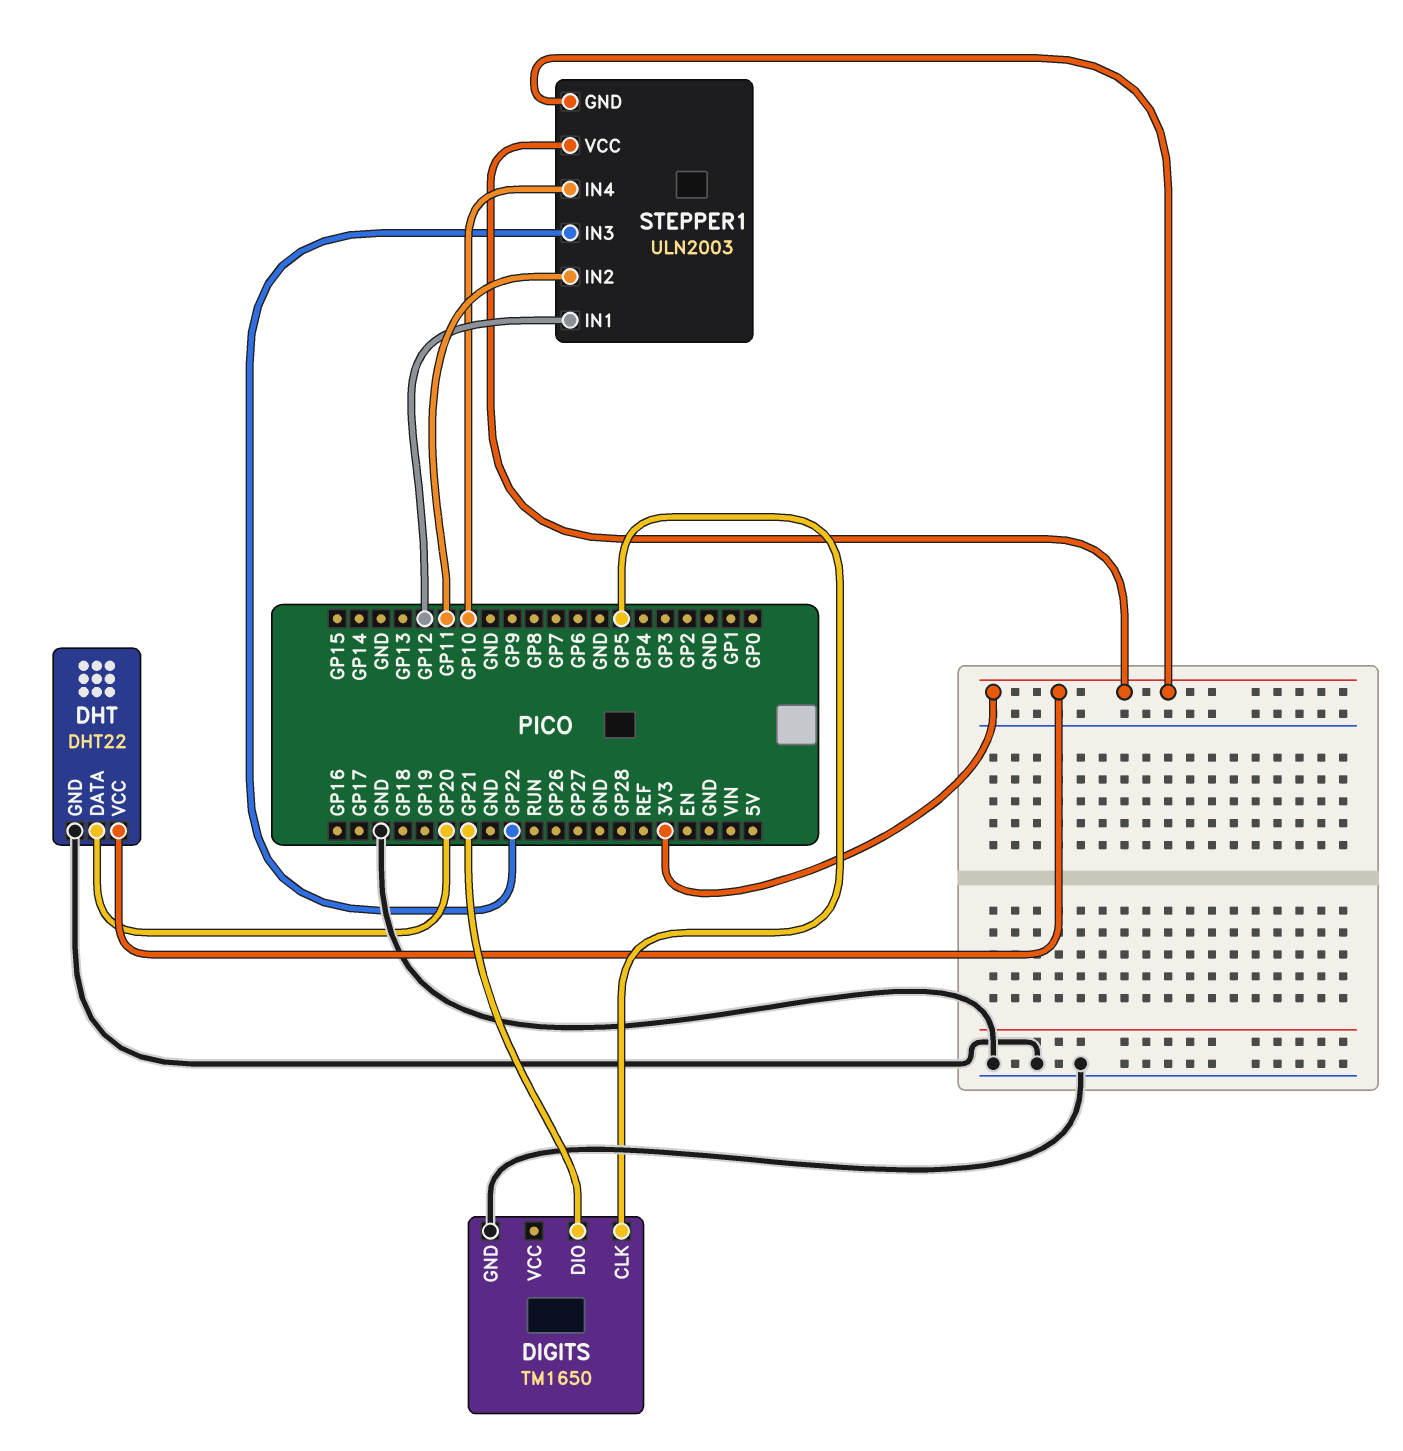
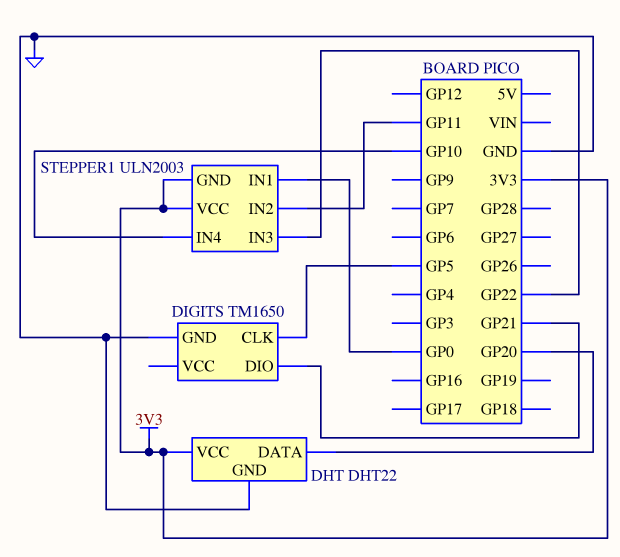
STEPPER1 pin IN1: GP12 -> GP0

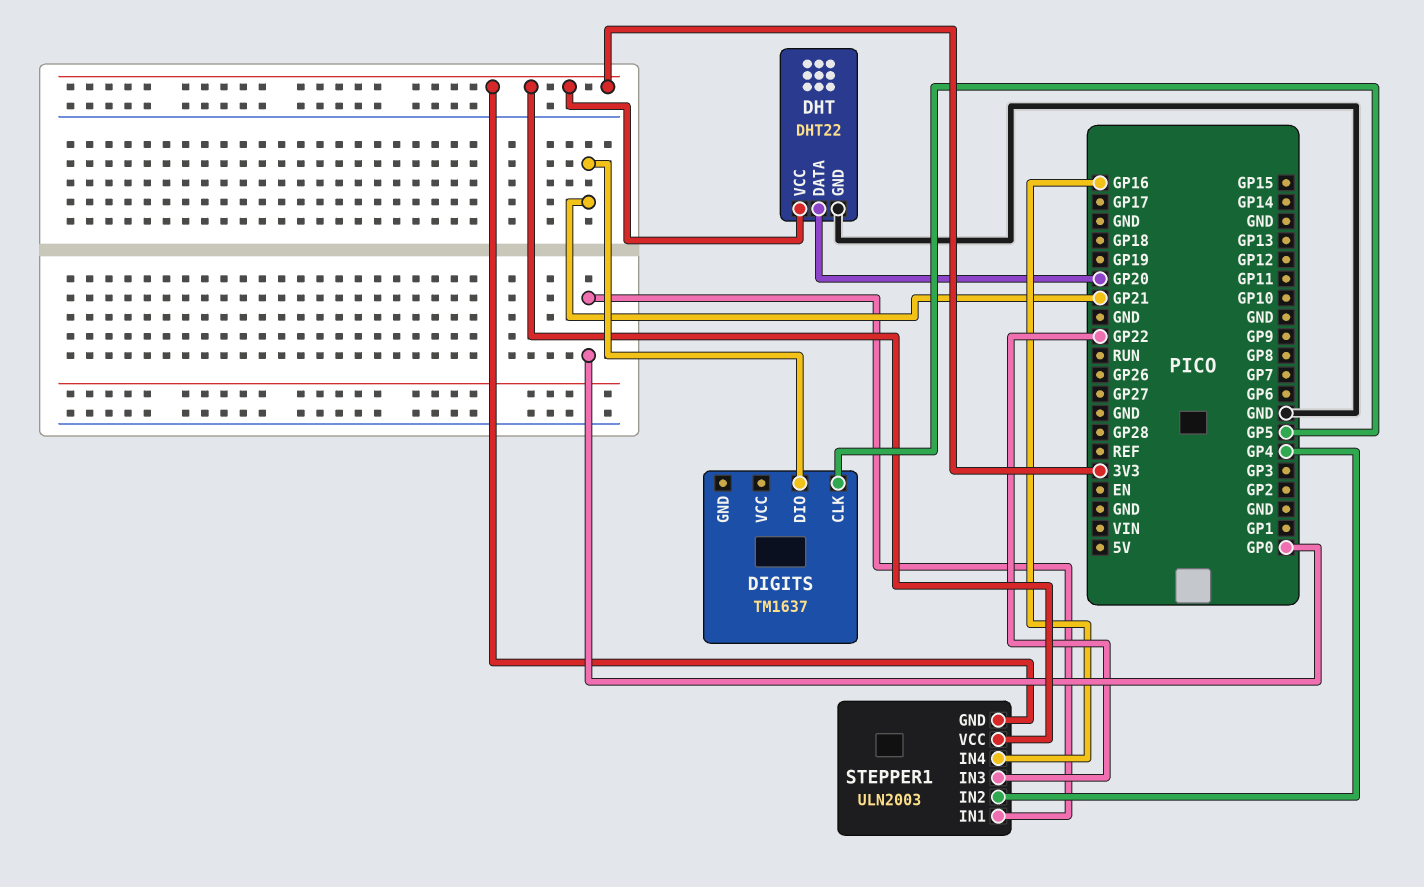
DIGITS: TM1650 -> TM1637
DIGITS pin GND: GND -> none
STEPPER1 pin IN2: GP11 -> GP4
STEPPER1 pin IN4: GP10 -> GP16

